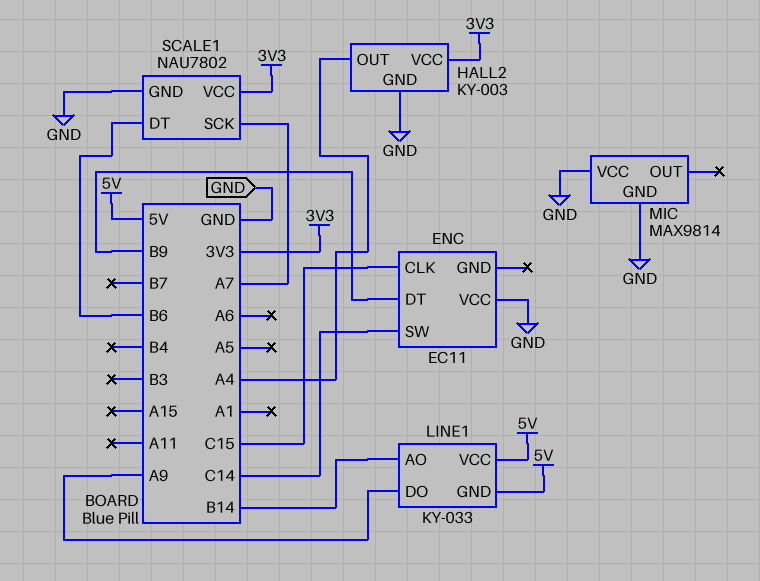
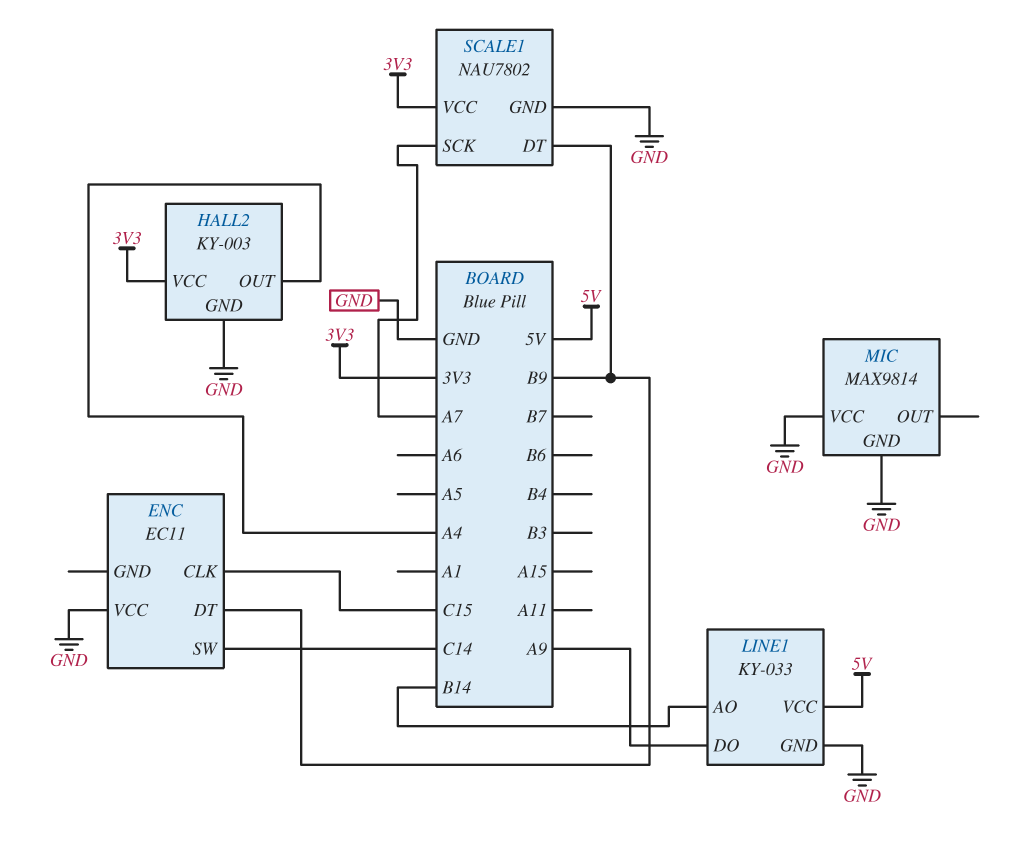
LINE1 pin GND: 5V -> GND
SCALE1 pin DT: B6 -> B9

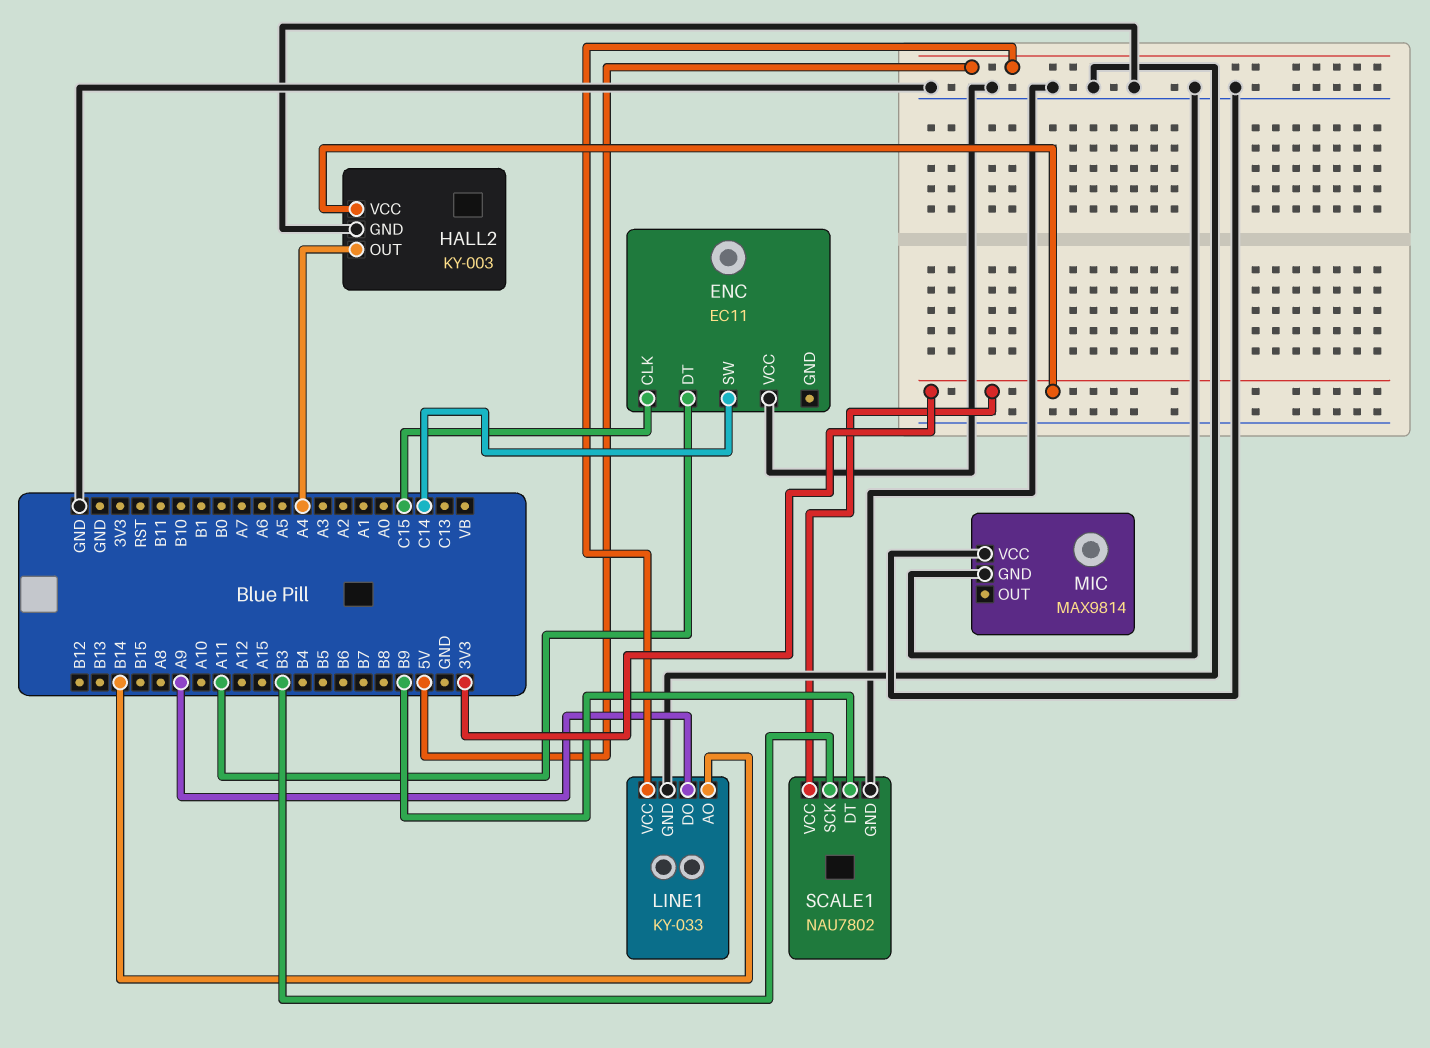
ENC pin DT: B9 -> A11
SCALE1 pin SCK: A7 -> B3

